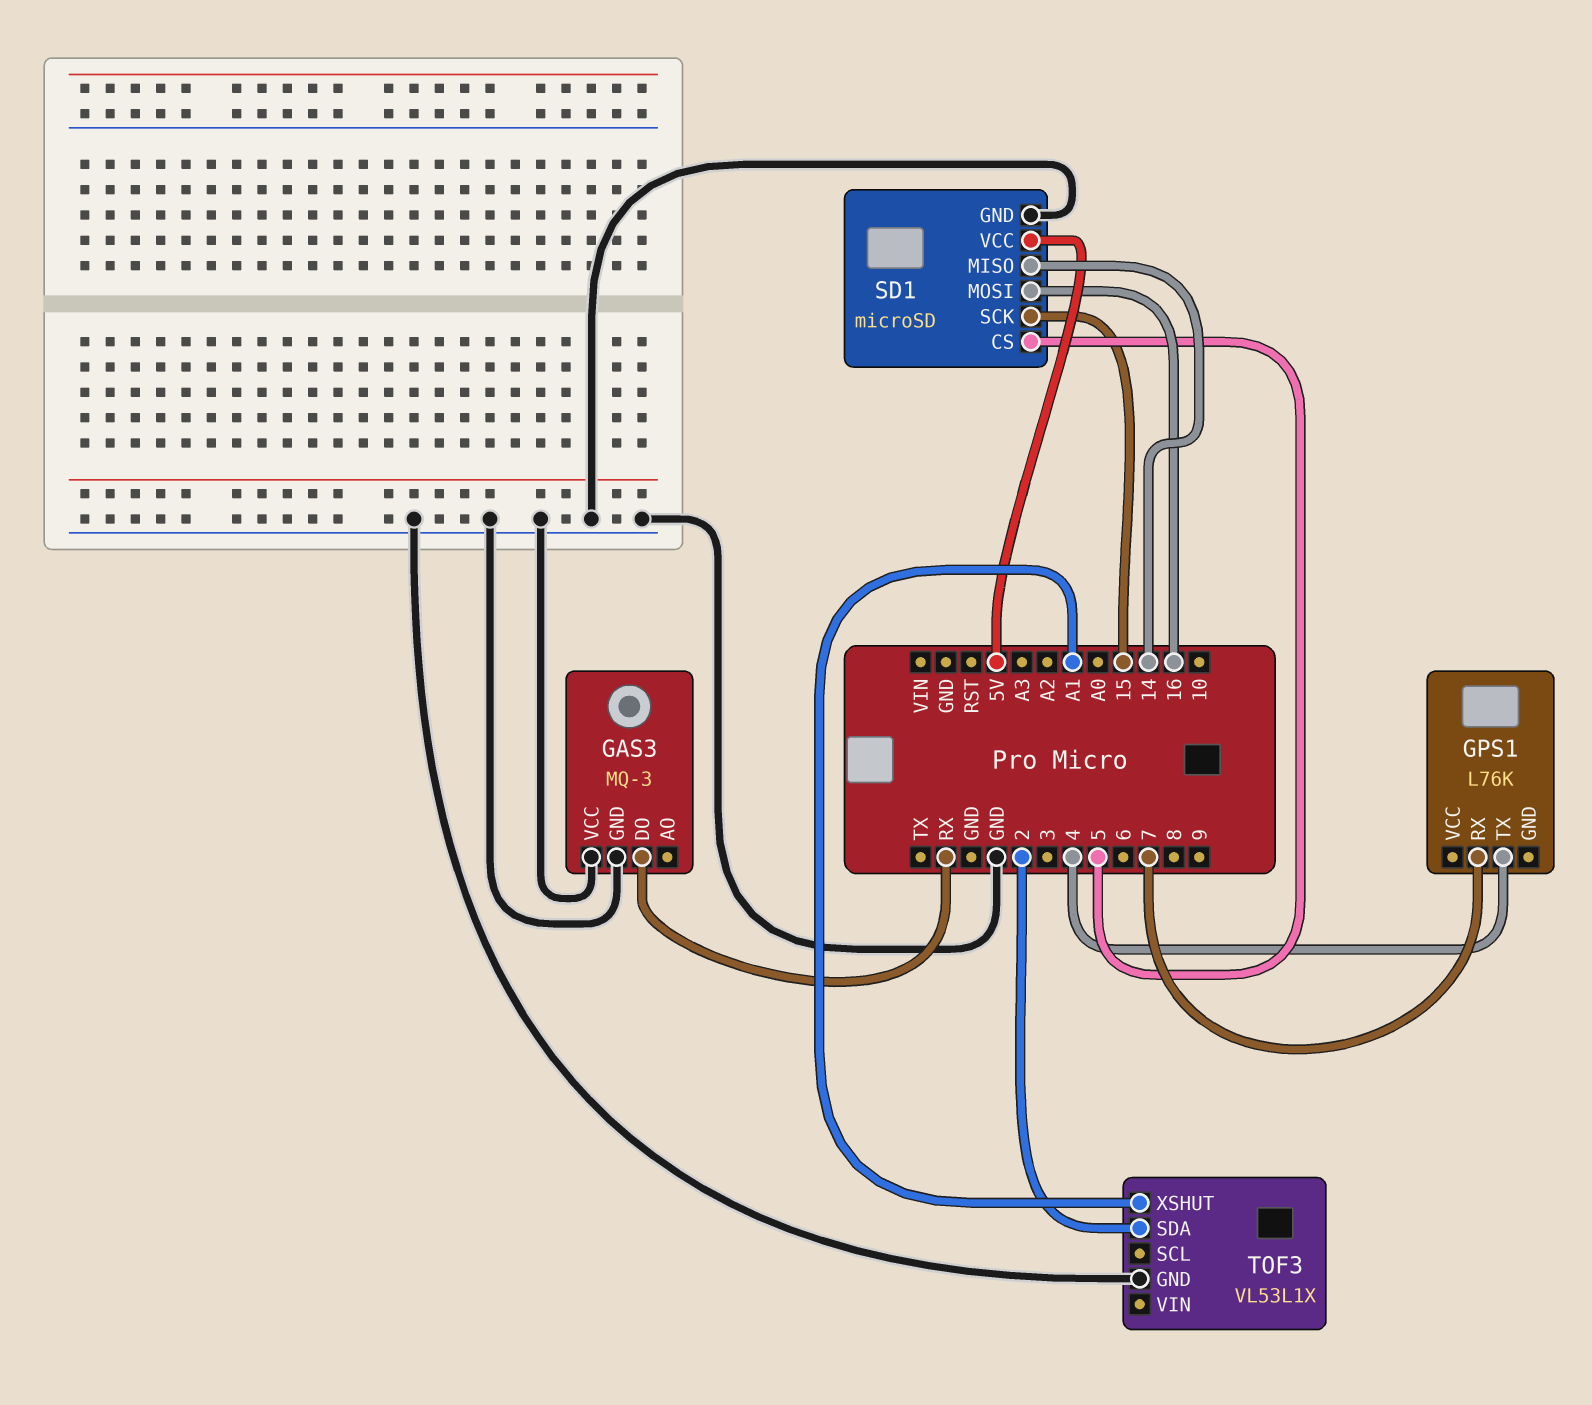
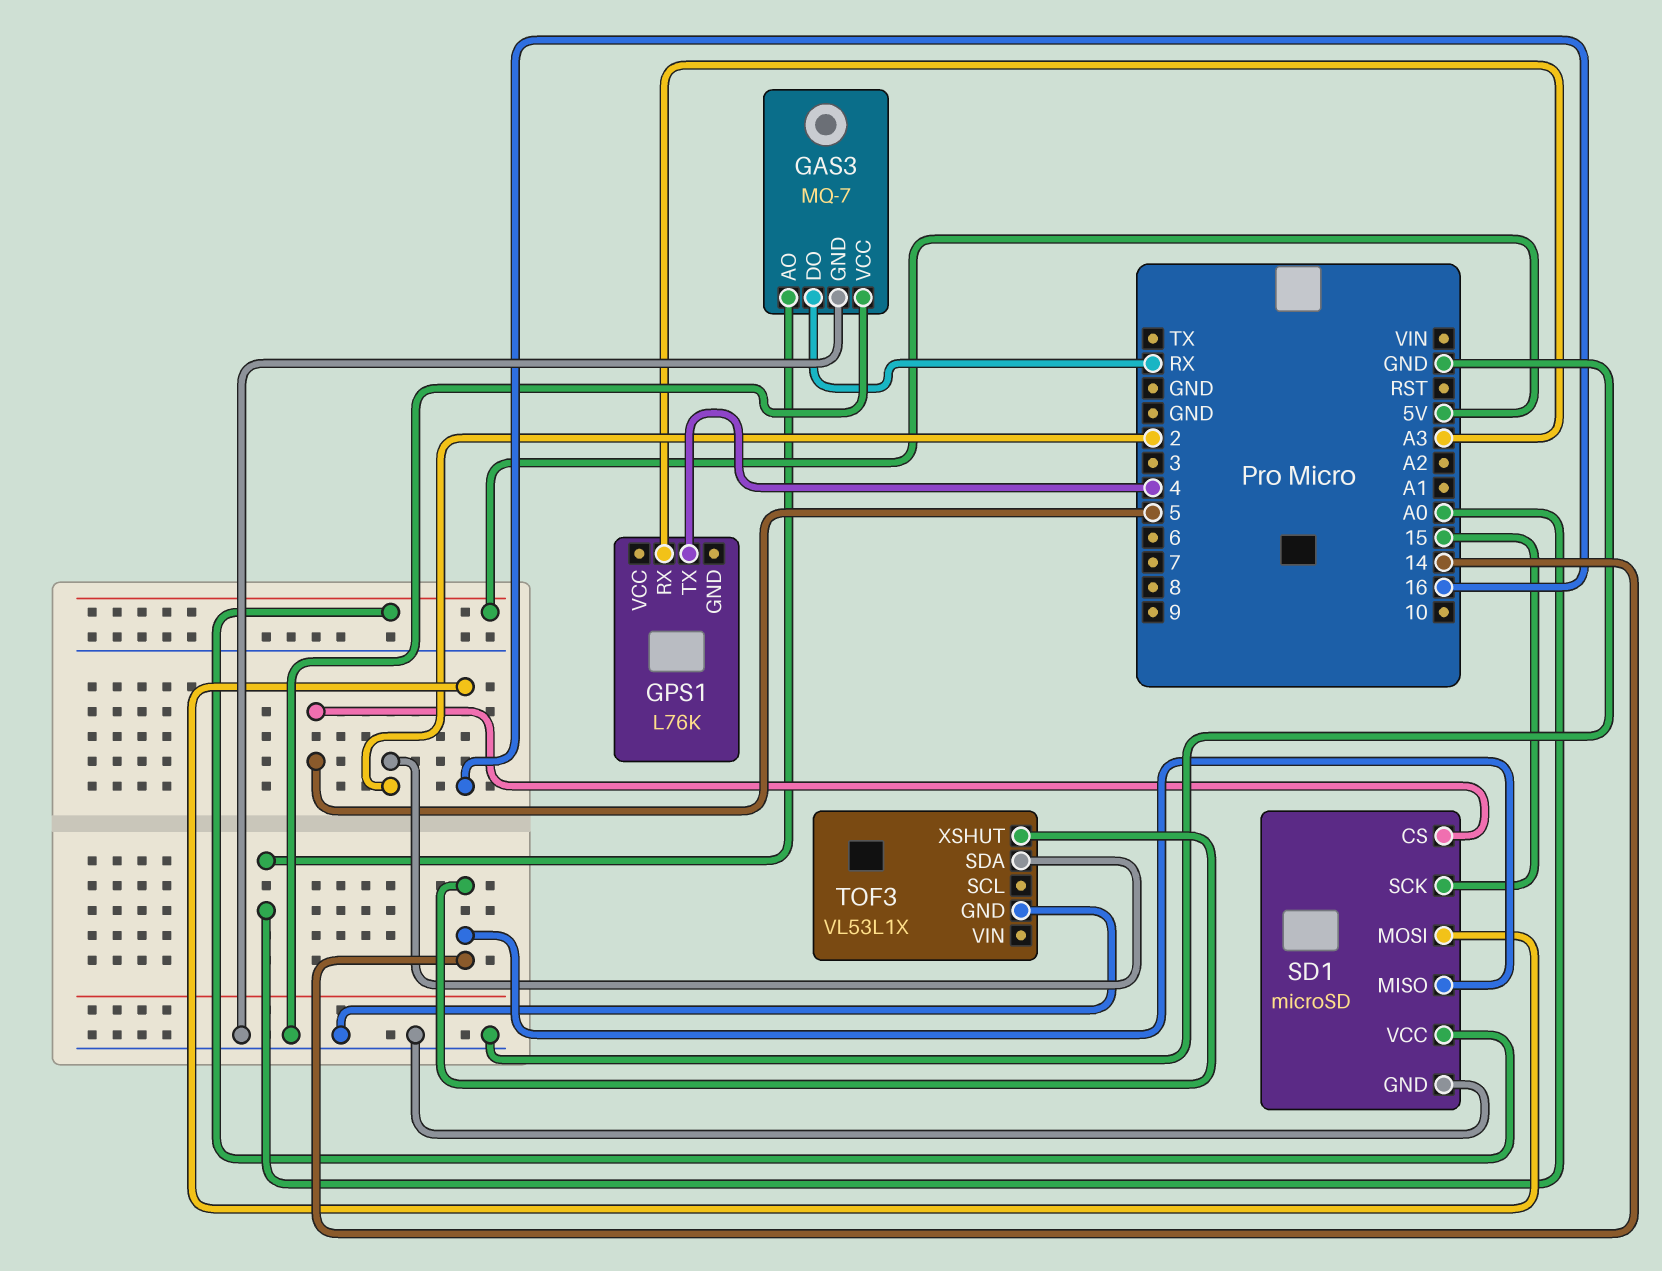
GAS3: MQ-3 -> MQ-7
GAS3 pin AO: none -> A0
GPS1 pin RX: 7 -> A3
TOF3 pin XSHUT: A1 -> 14

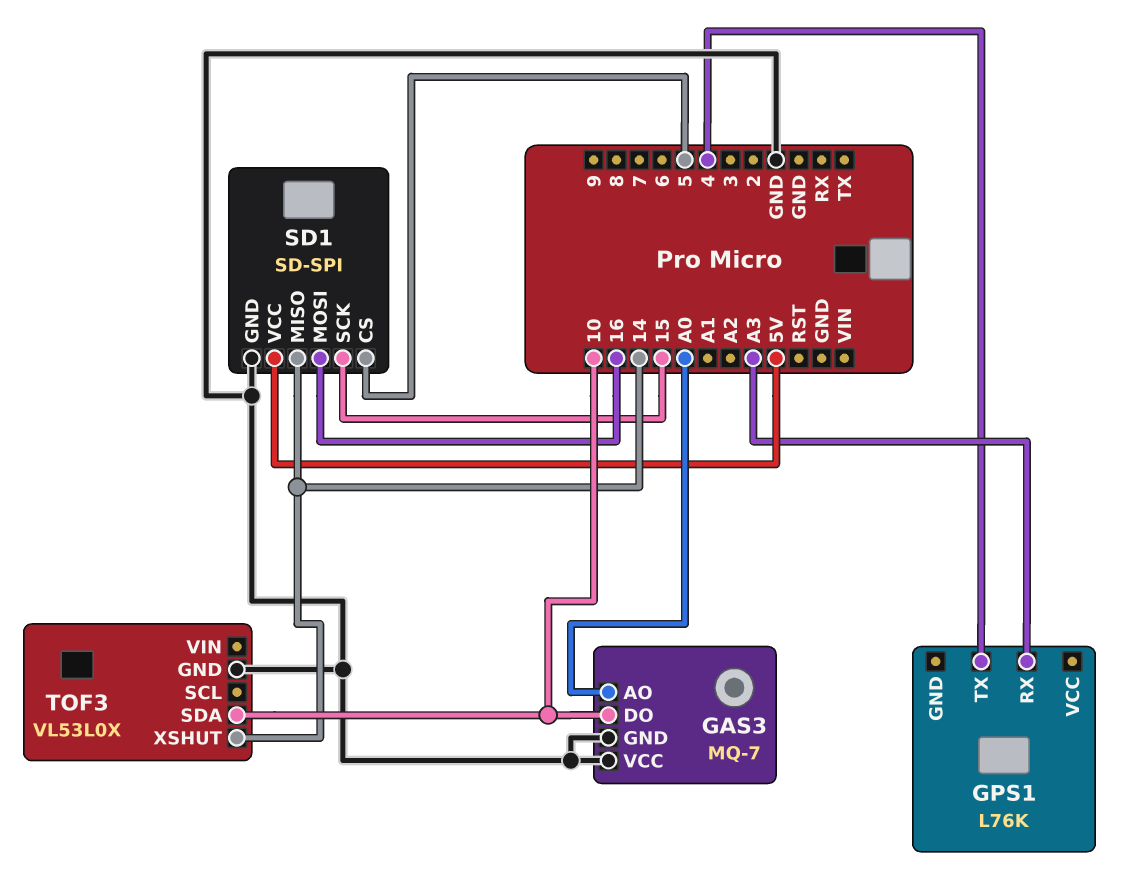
GAS3 pin DO: RX -> 10
SD1: microSD -> SD-SPI
TOF3: VL53L1X -> VL53L0X
TOF3 pin SDA: 2 -> 10

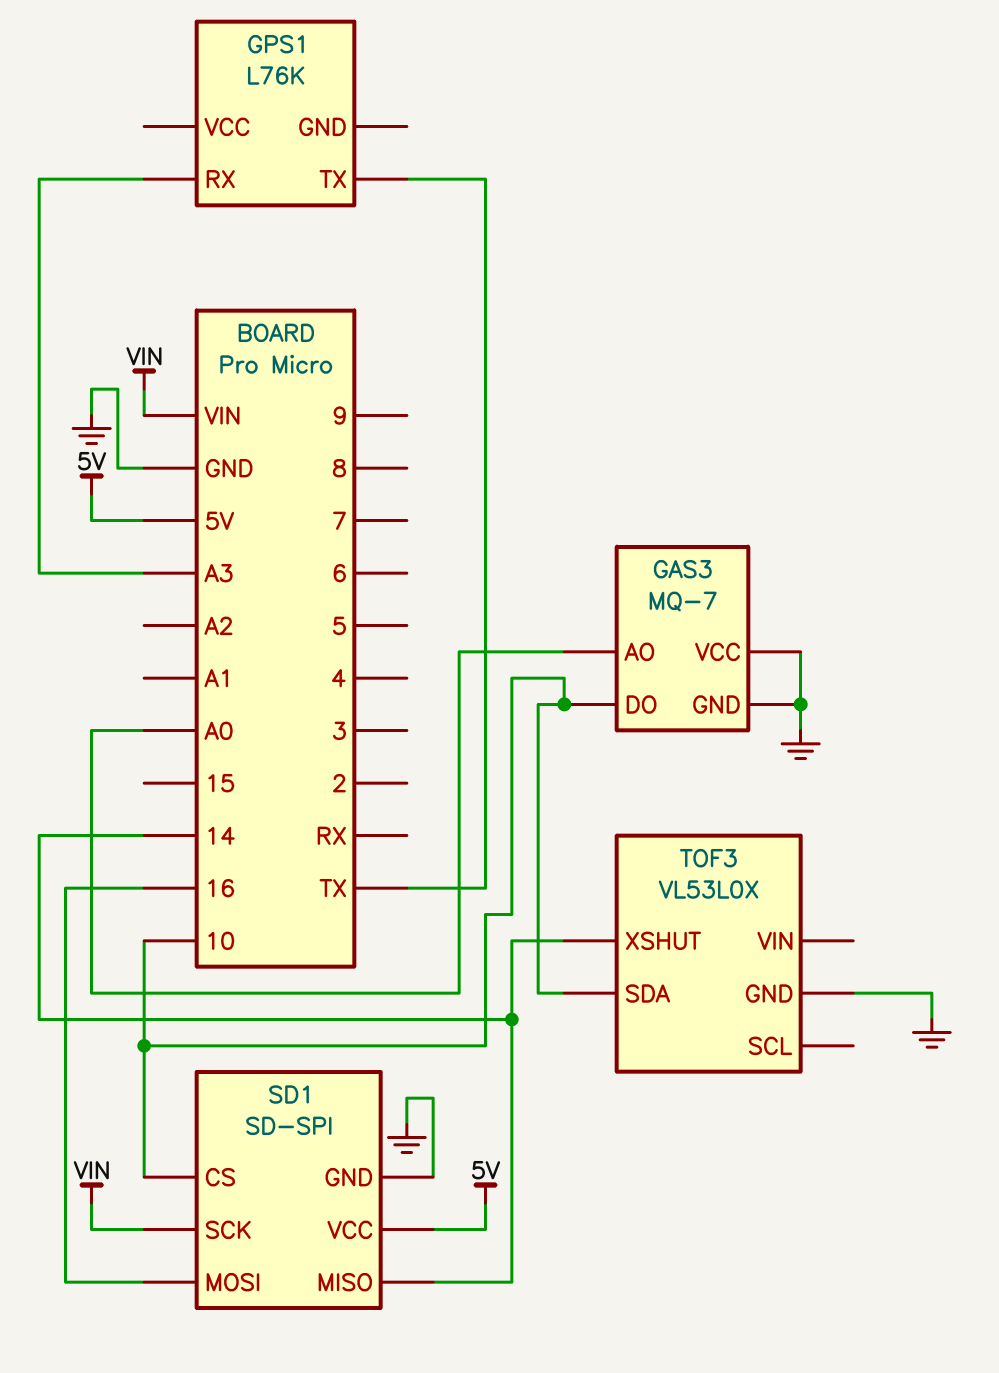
GPS1 pin TX: 4 -> TX
SD1 pin CS: 5 -> 10
SD1 pin SCK: 15 -> VIN

